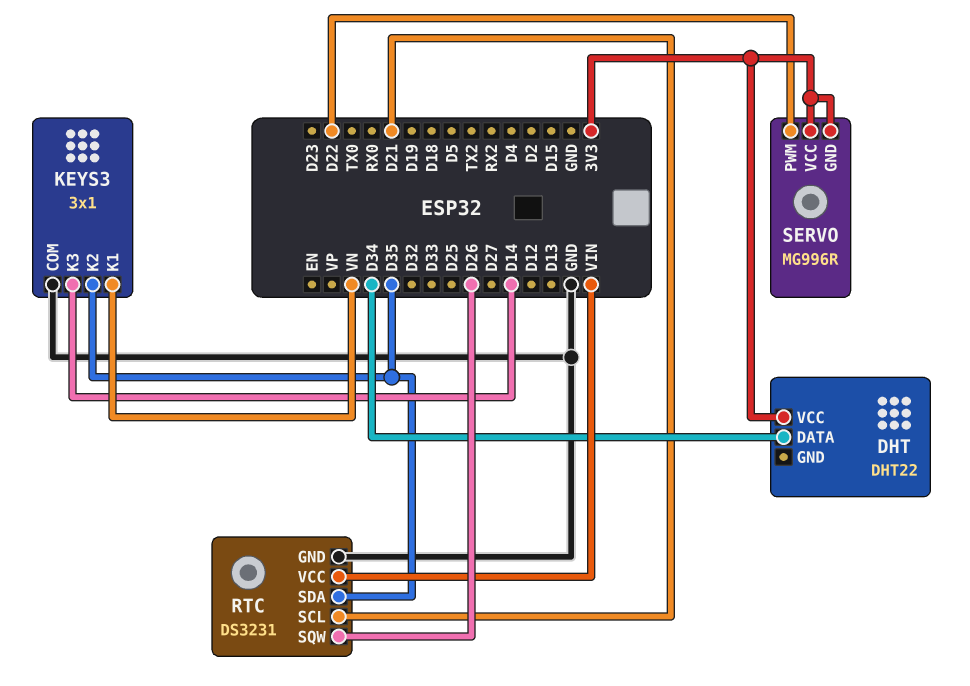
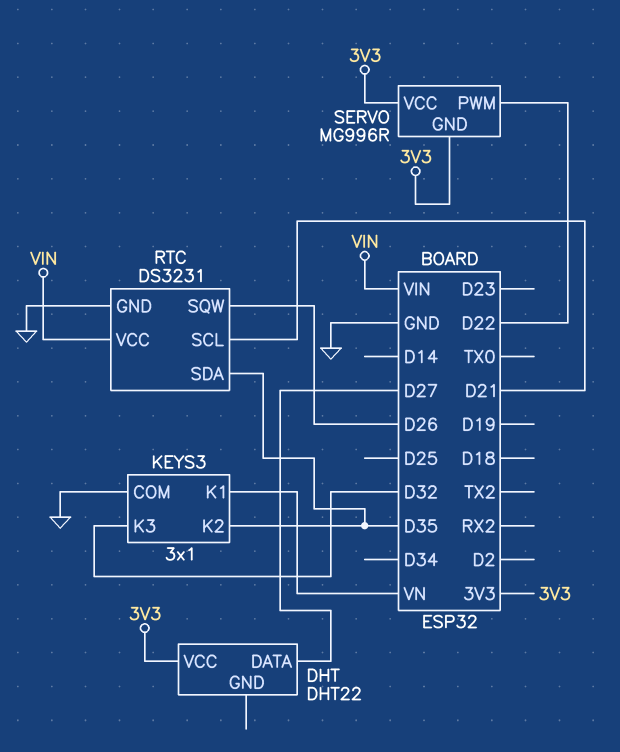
DHT pin DATA: D34 -> D27
KEYS3 pin K3: D14 -> D32

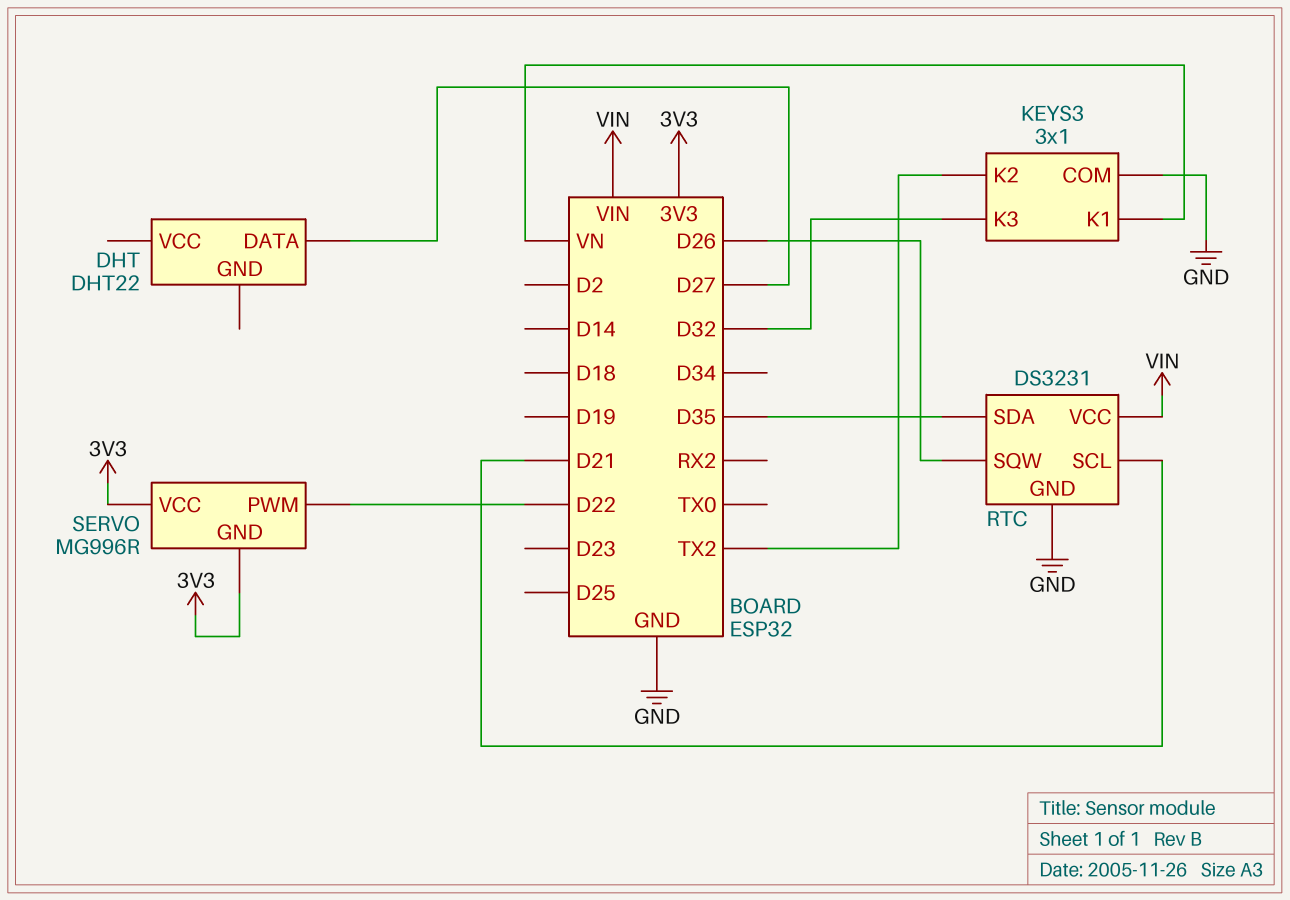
DHT pin VCC: 3V3 -> none
KEYS3 pin K2: D35 -> TX2

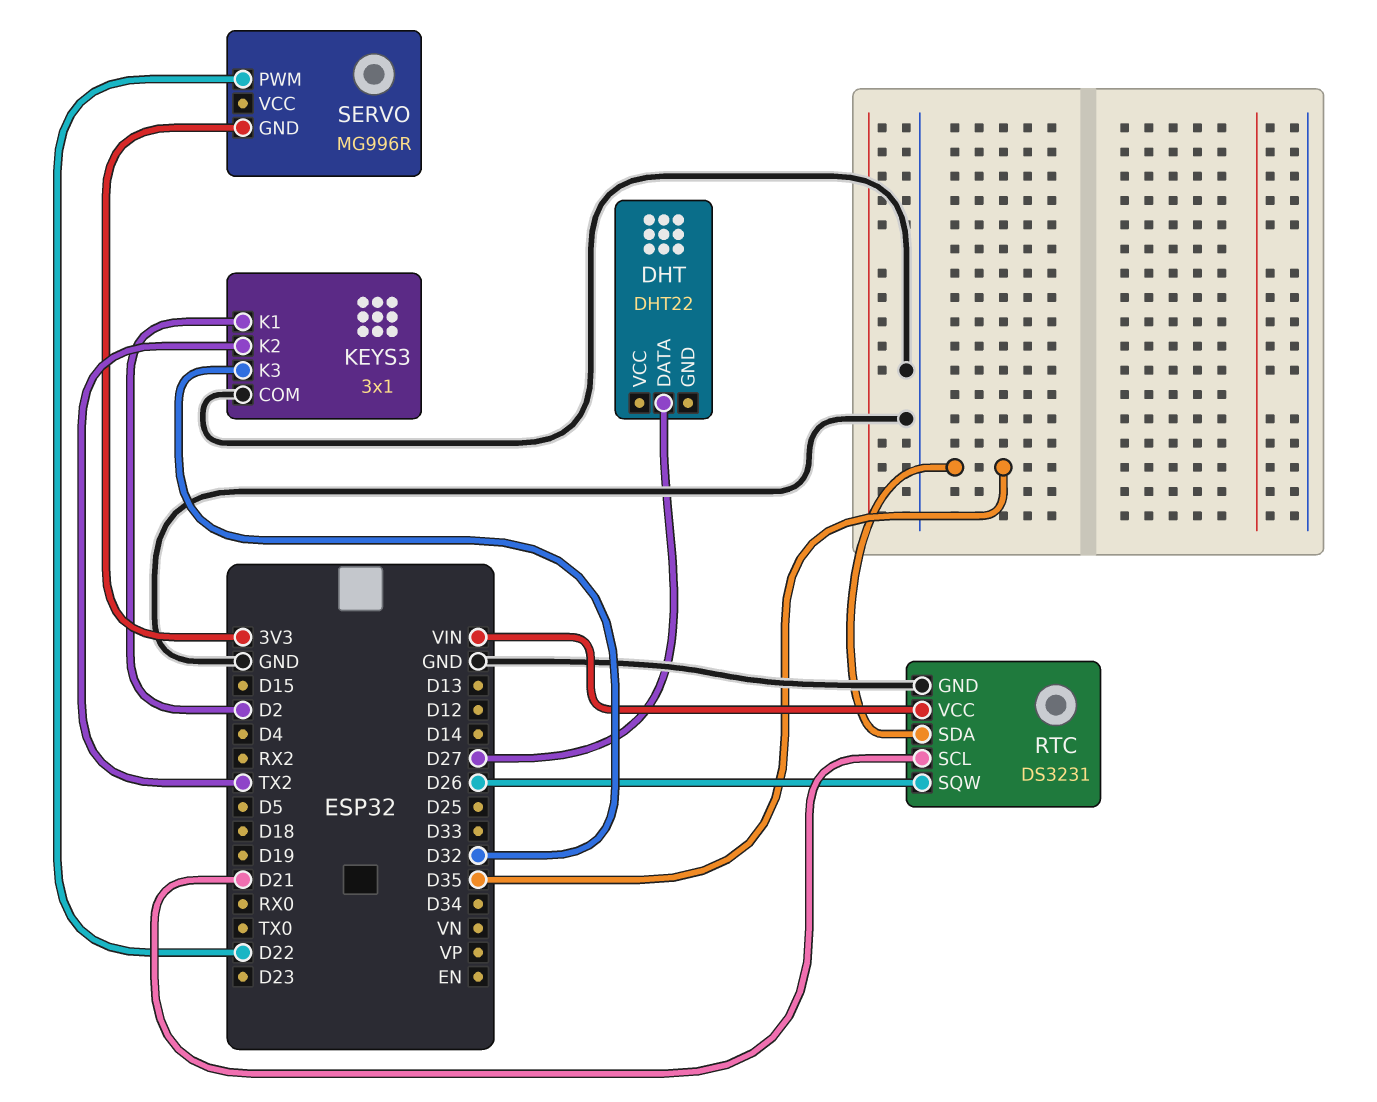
KEYS3 pin K1: VN -> D2
SERVO pin VCC: 3V3 -> none

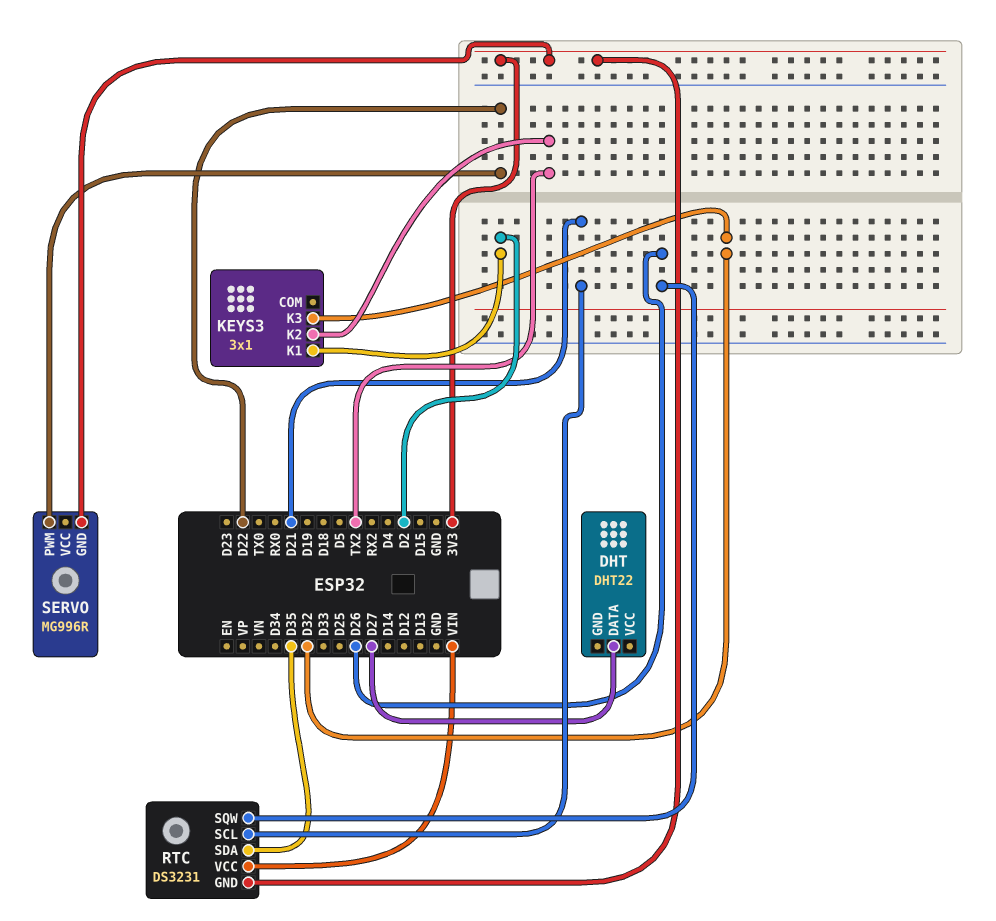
KEYS3 pin COM: GND -> none
RTC pin GND: GND -> 3V3

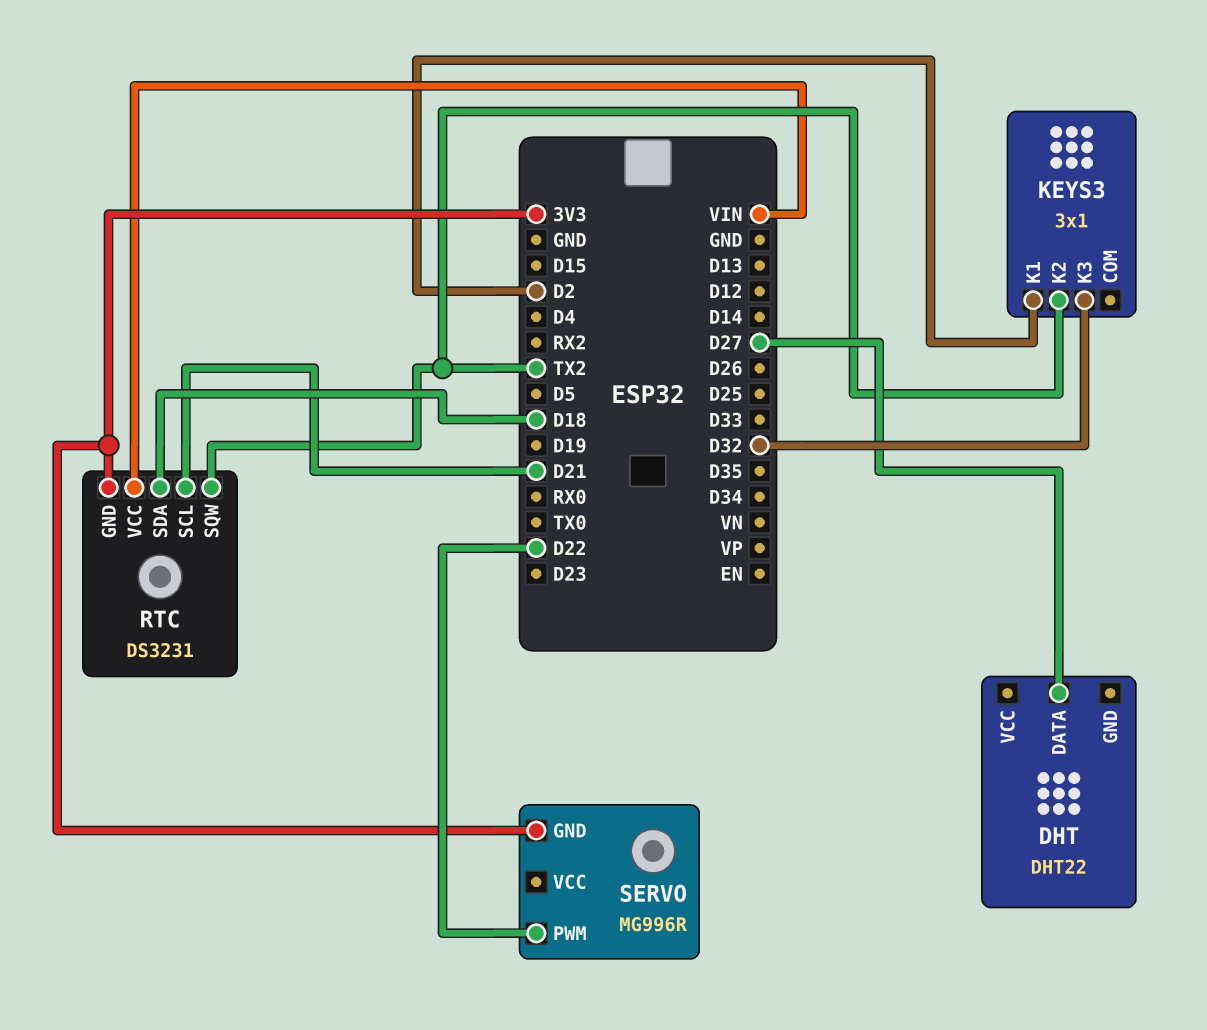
RTC pin SDA: D35 -> D18
RTC pin SQW: D26 -> TX2

